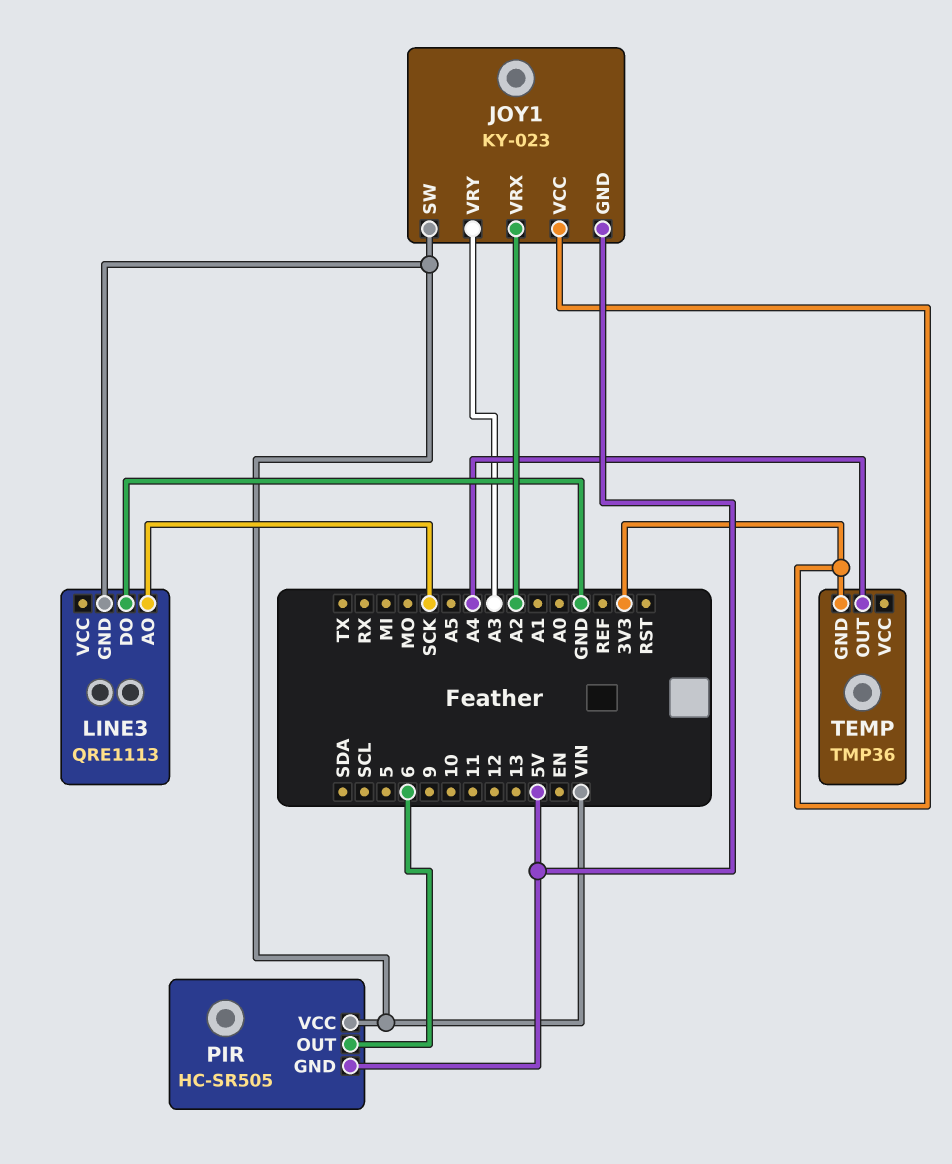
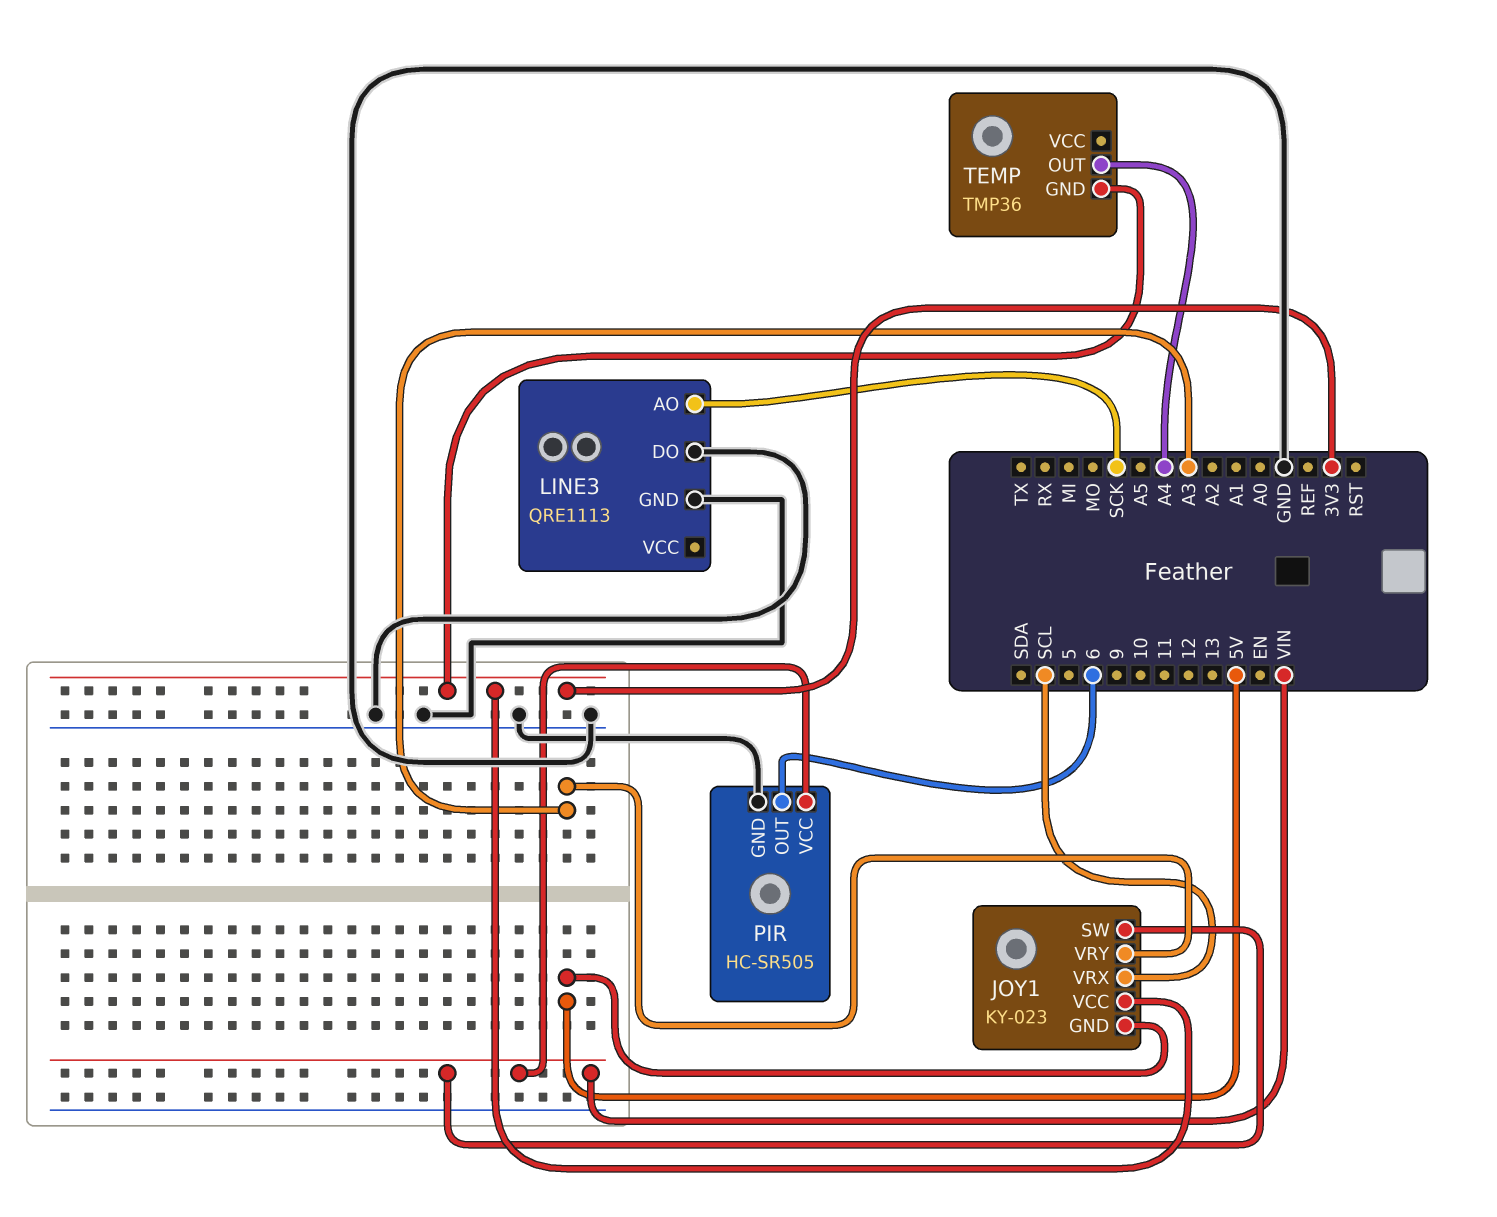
JOY1 pin VRX: A2 -> SCL
LINE3 pin GND: VIN -> GND
PIR pin GND: 5V -> GND

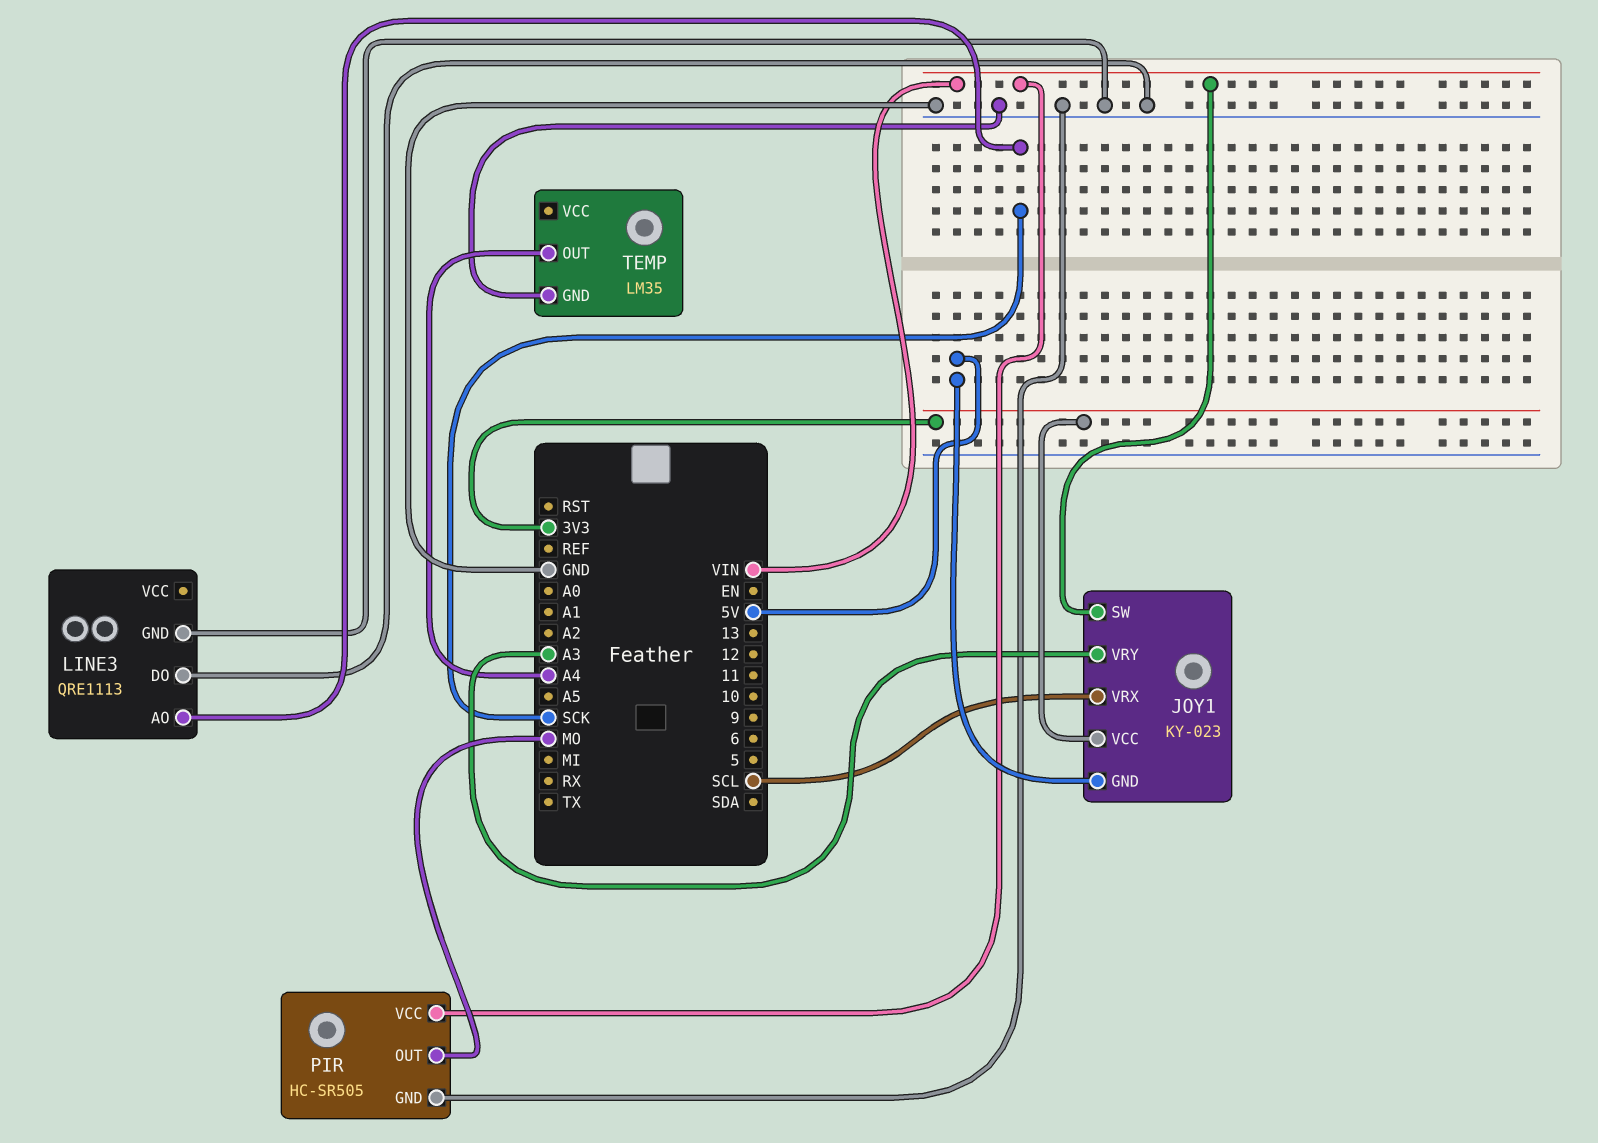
PIR pin OUT: 6 -> MO
TEMP: TMP36 -> LM35
TEMP pin GND: 3V3 -> GND

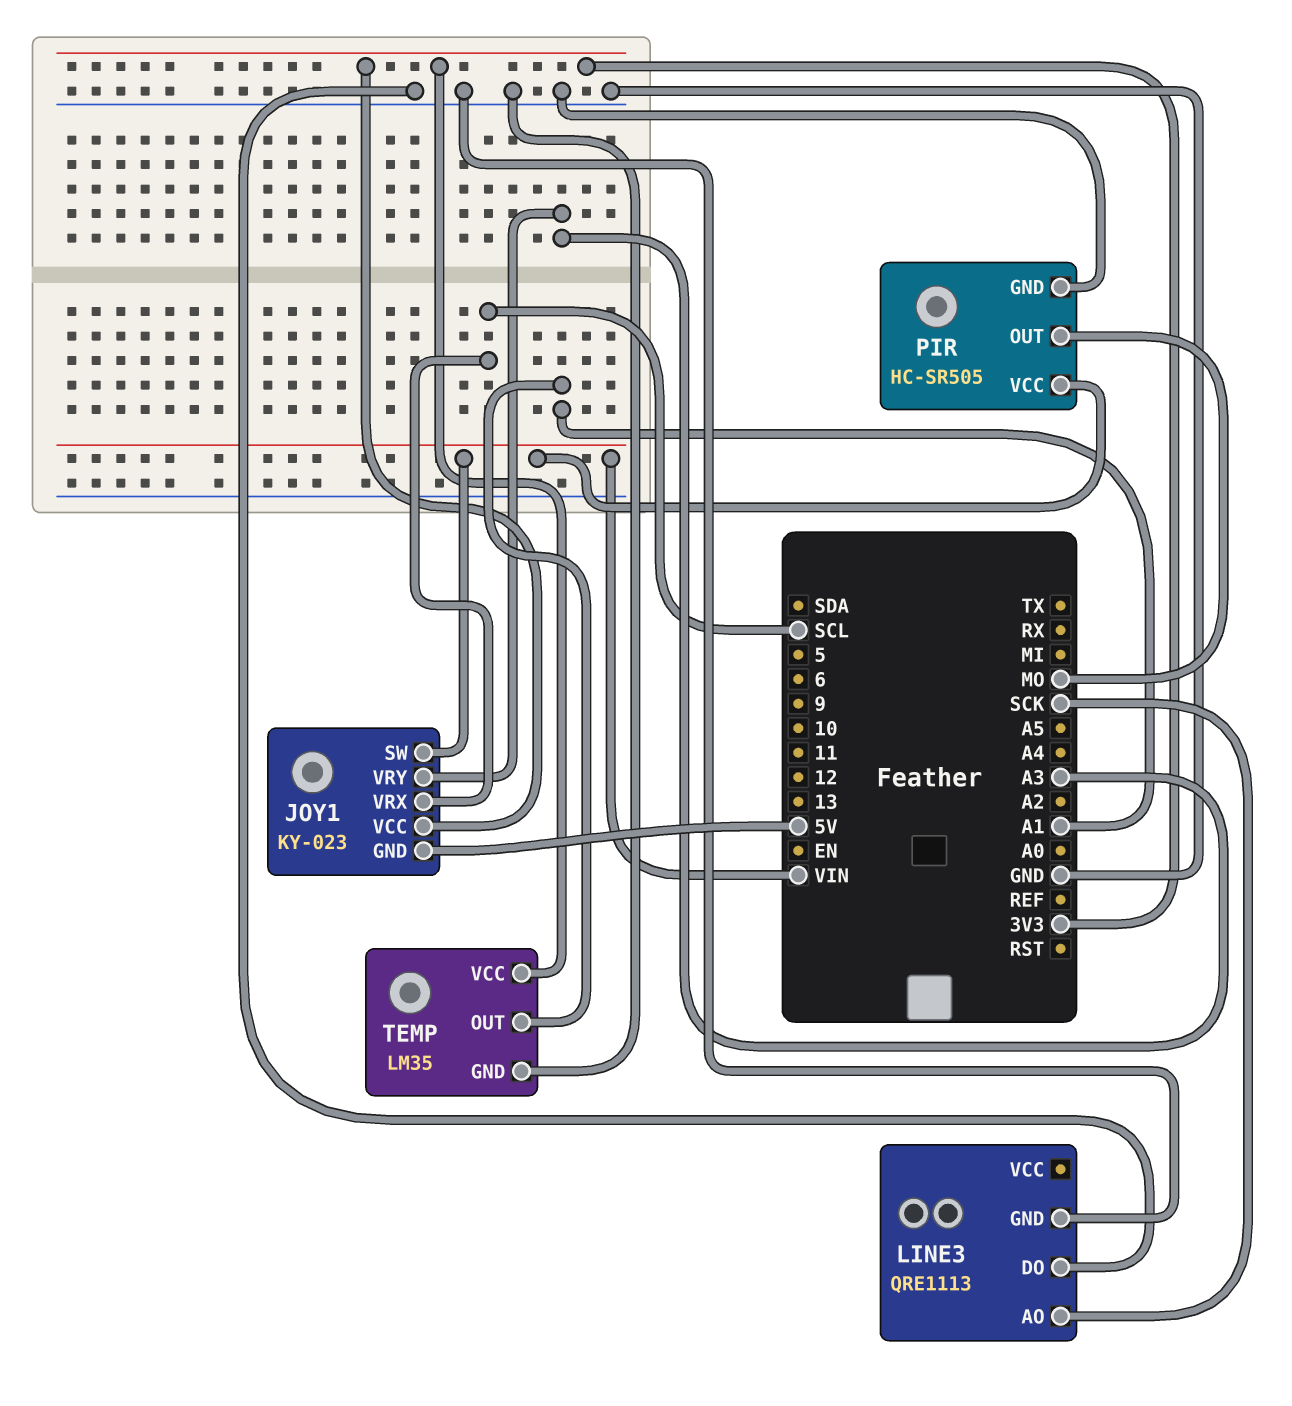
TEMP pin OUT: A4 -> A1
TEMP pin VCC: none -> 3V3

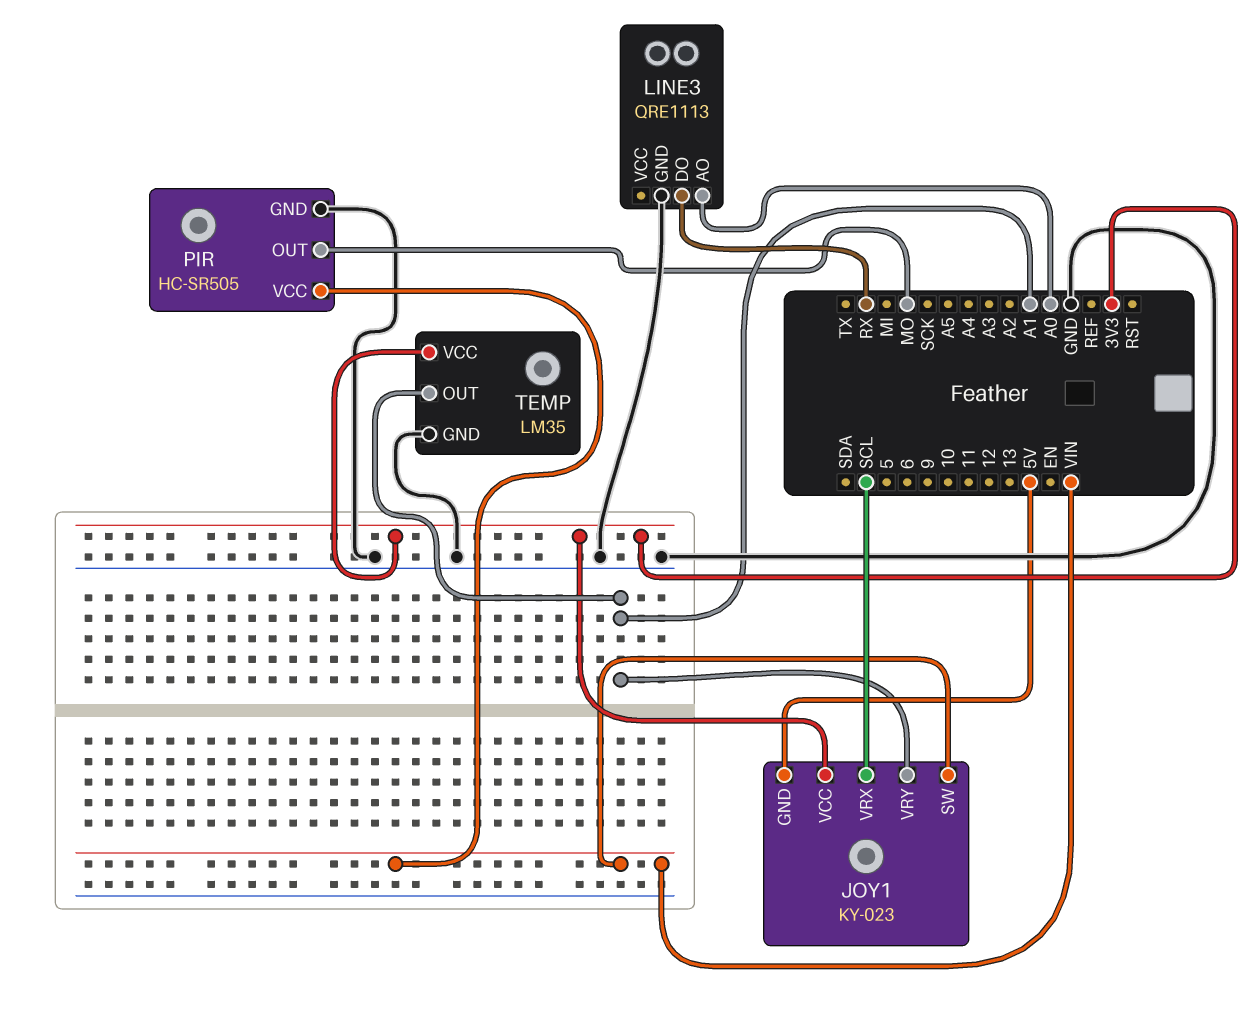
JOY1 pin VRY: A3 -> A1
LINE3 pin AO: SCK -> A0
LINE3 pin DO: GND -> RX

